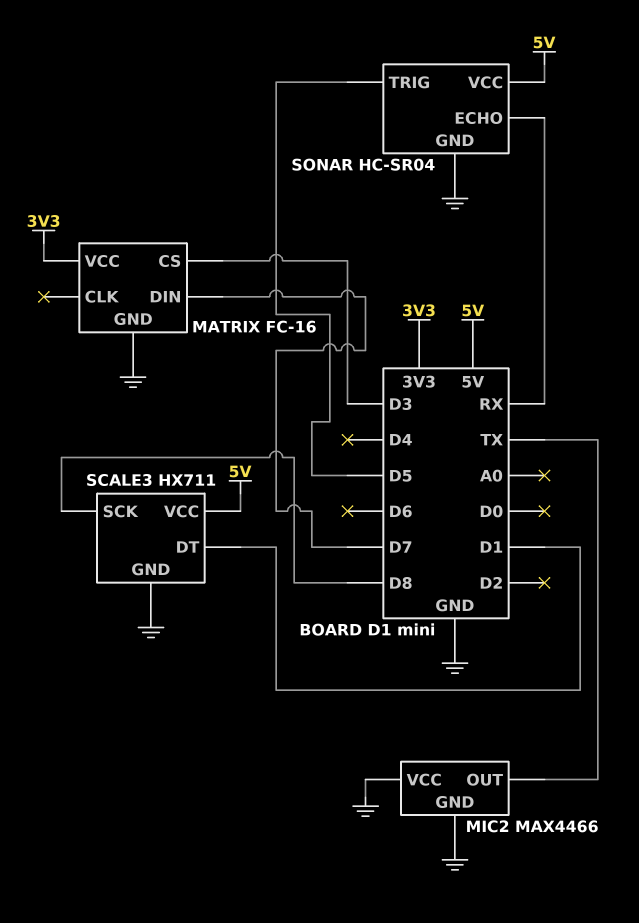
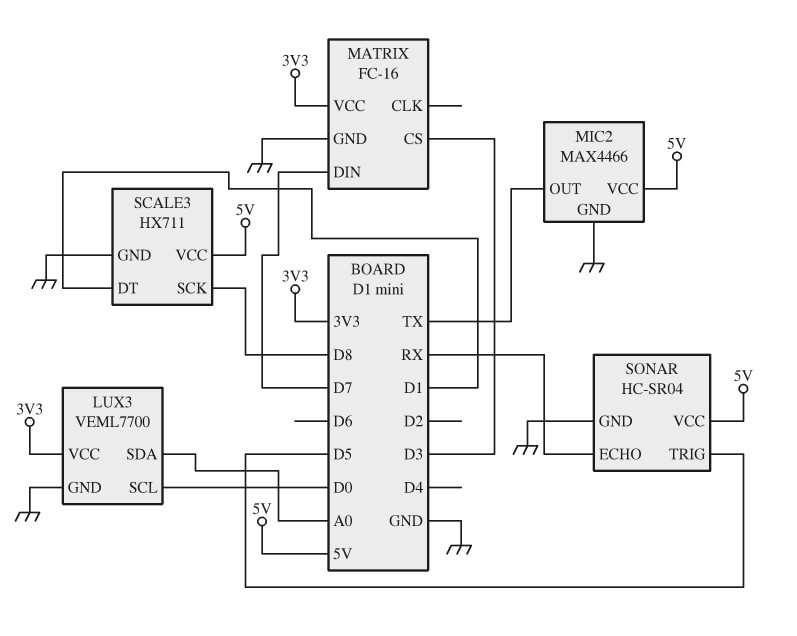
LUX3: none -> VEML7700
LUX3 pin GND: none -> GND
LUX3 pin SCL: none -> D0
LUX3 pin SDA: none -> A0
LUX3 pin VCC: none -> 3V3
MIC2 pin VCC: GND -> 5V

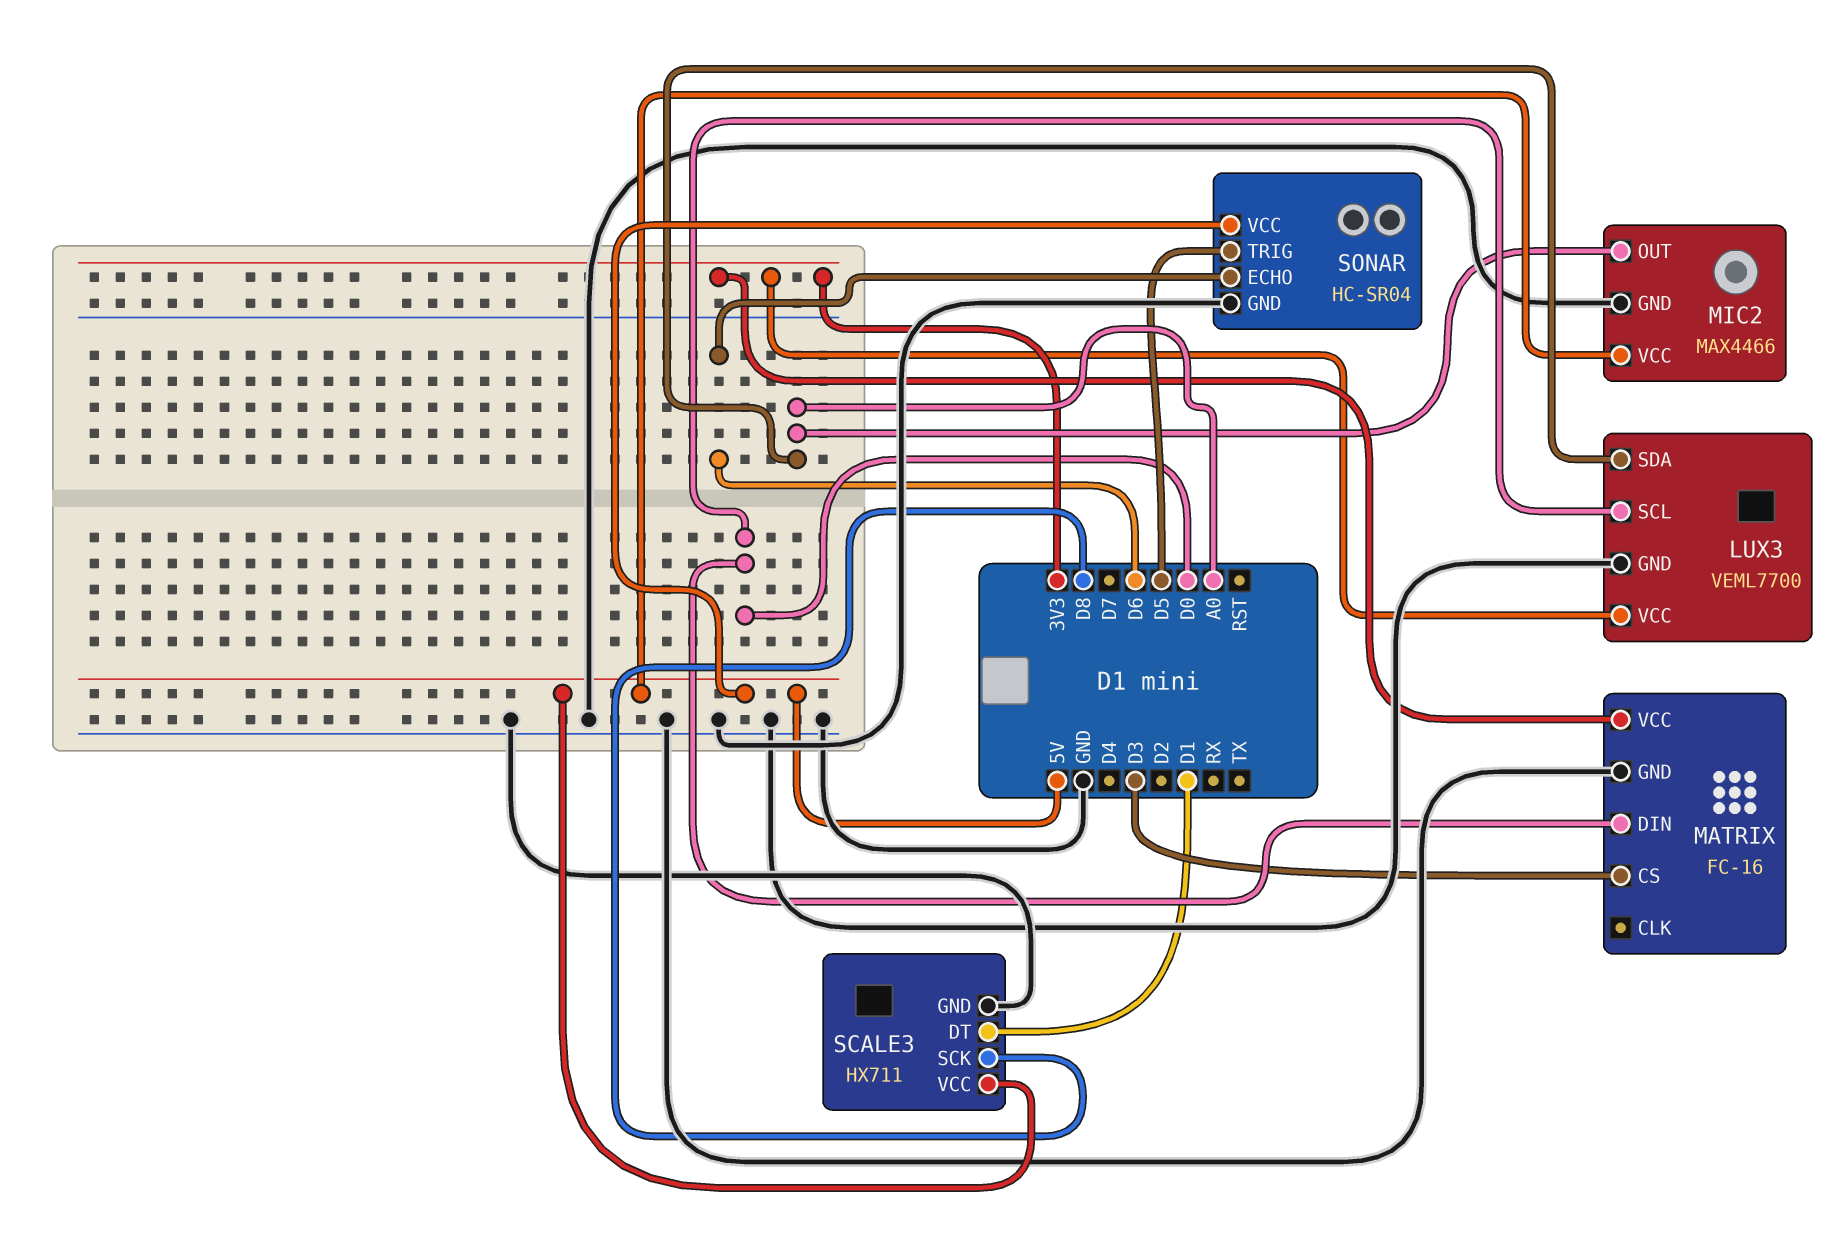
MATRIX pin DIN: D7 -> D0
MIC2 pin OUT: TX -> A0
SONAR pin ECHO: RX -> D6

